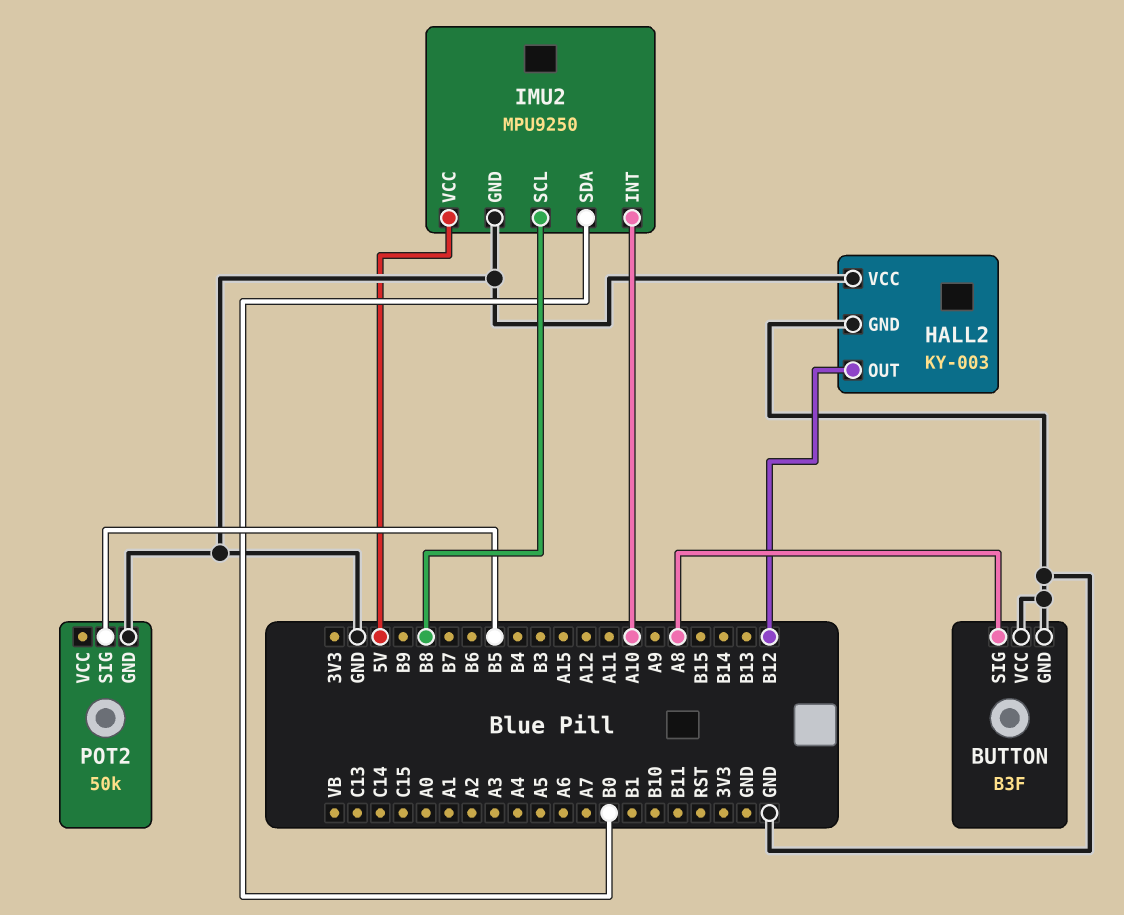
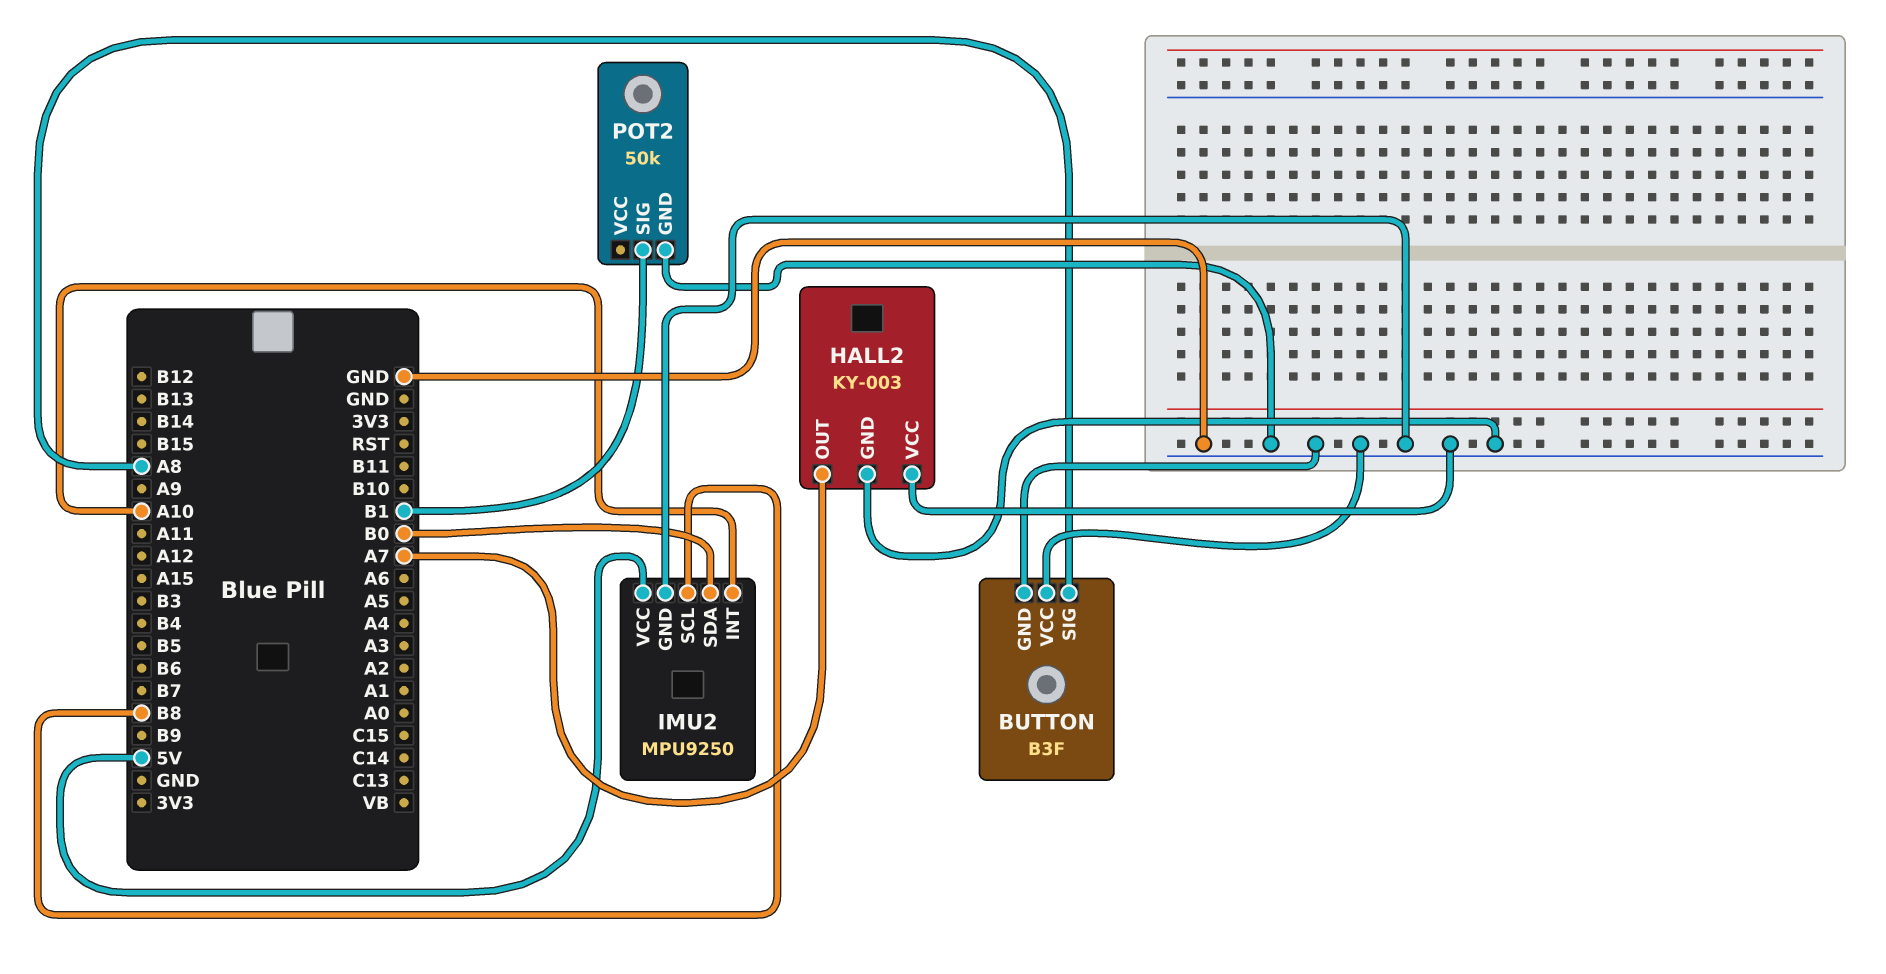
HALL2 pin OUT: B12 -> A7
POT2 pin SIG: B5 -> B1

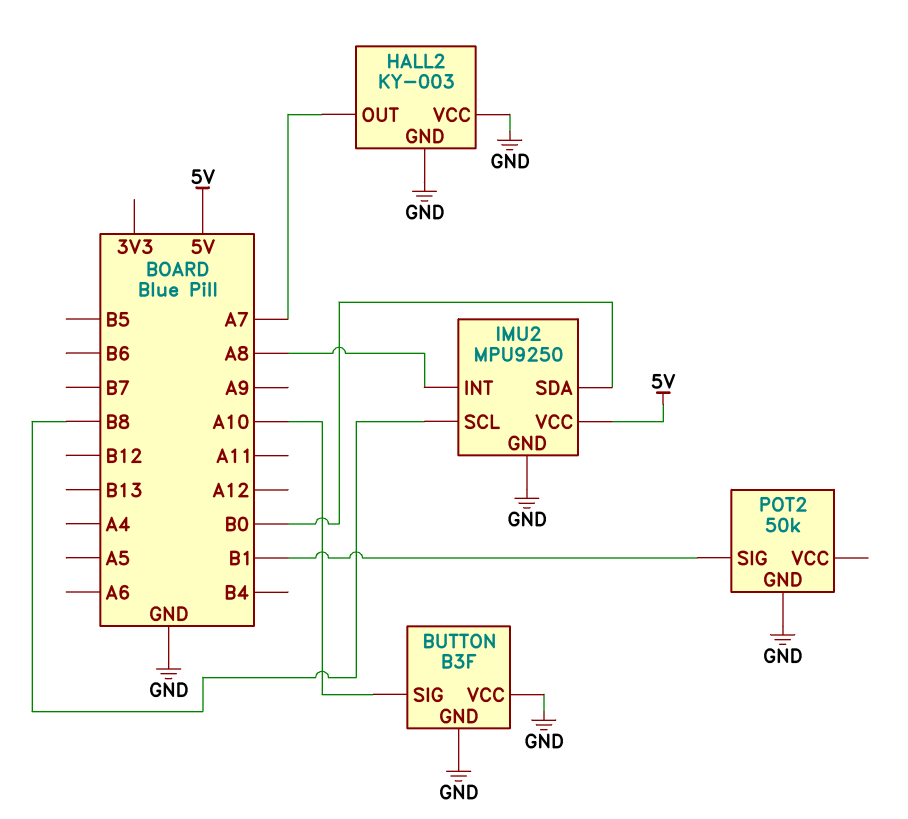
BUTTON pin SIG: A8 -> A10
IMU2 pin INT: A10 -> A8

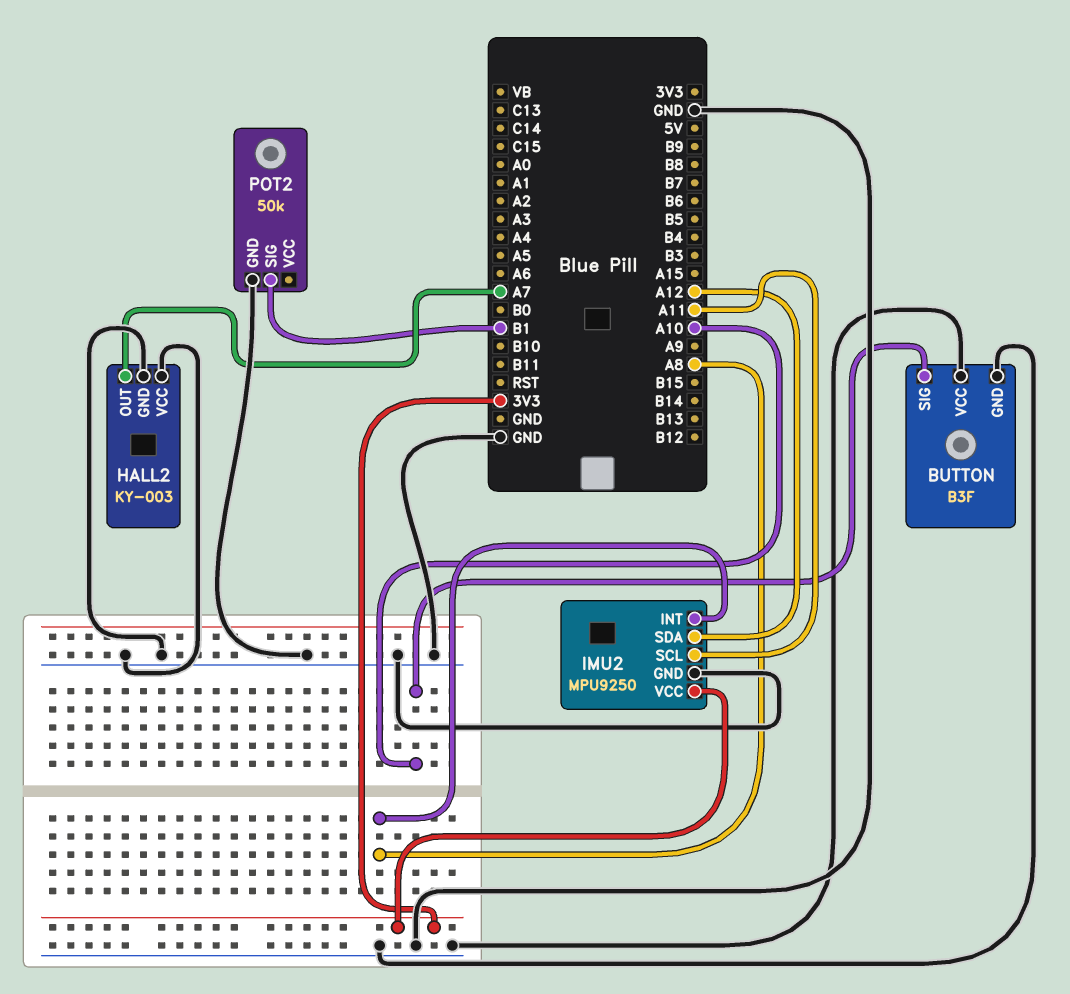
IMU2 pin SCL: B8 -> A11
IMU2 pin SDA: B0 -> A12
IMU2 pin VCC: 5V -> 3V3

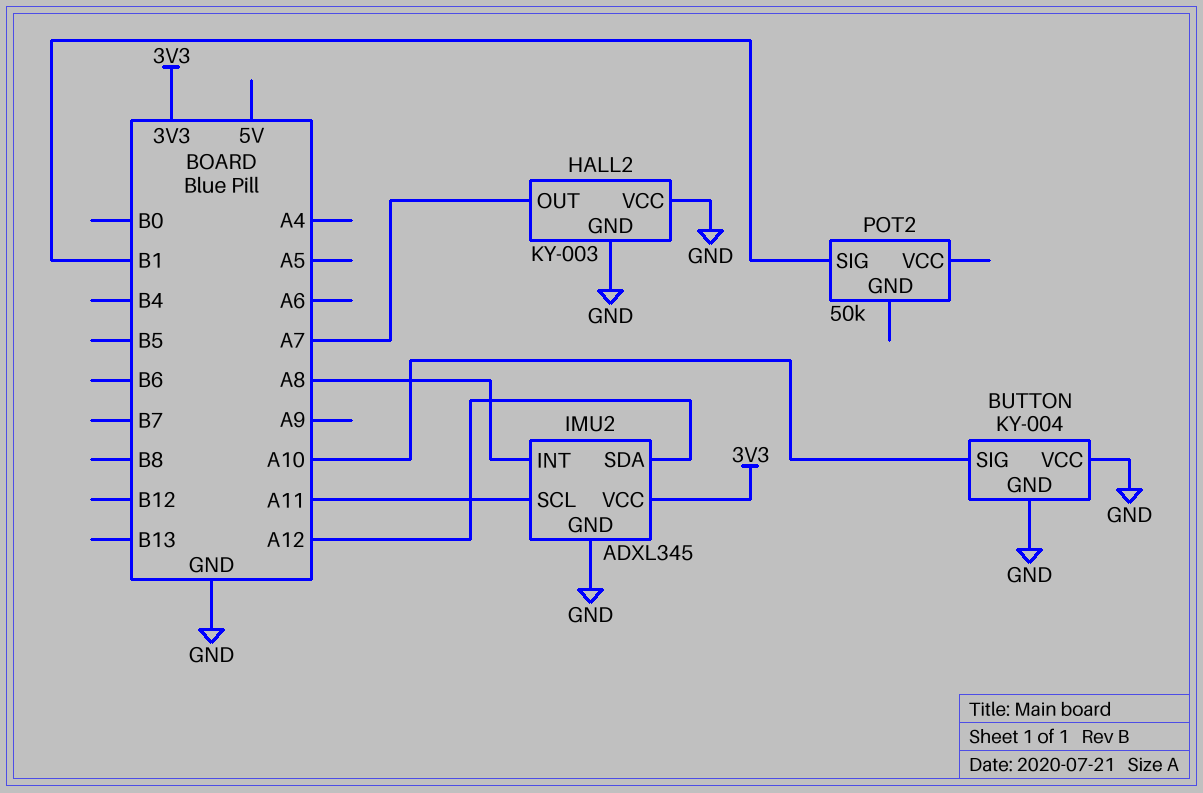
BUTTON: B3F -> KY-004
IMU2: MPU9250 -> ADXL345
POT2 pin GND: GND -> none

